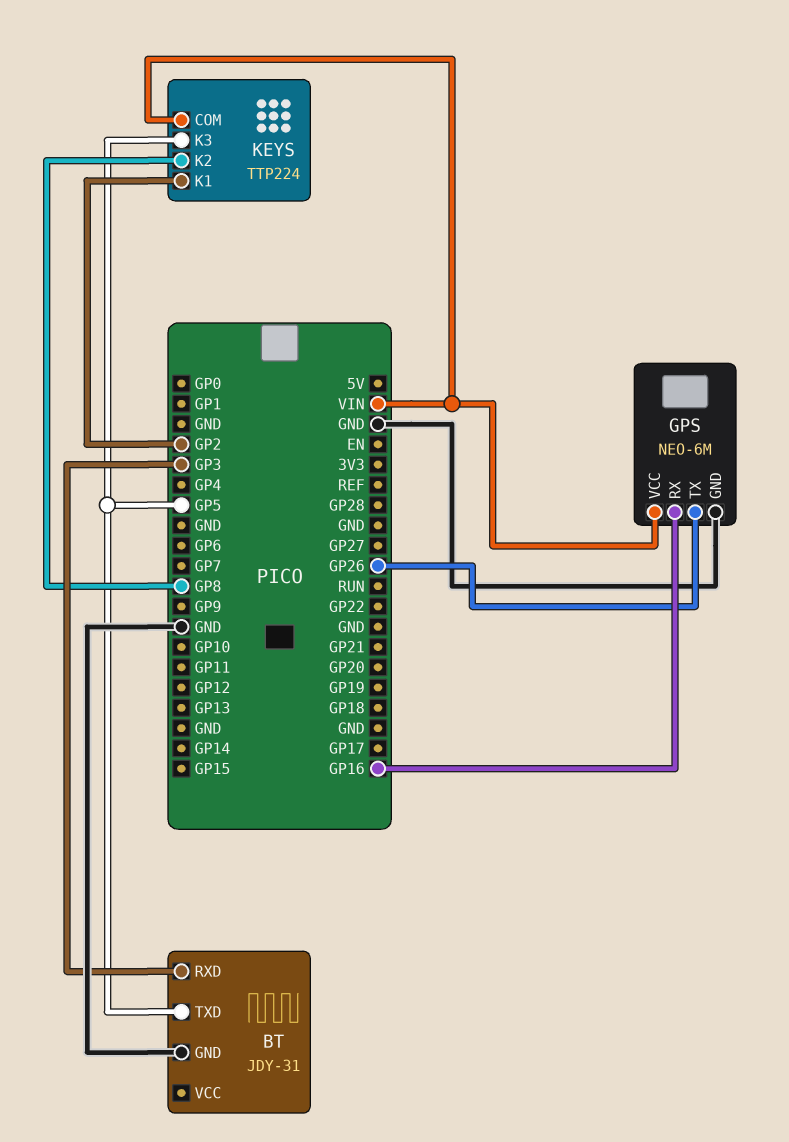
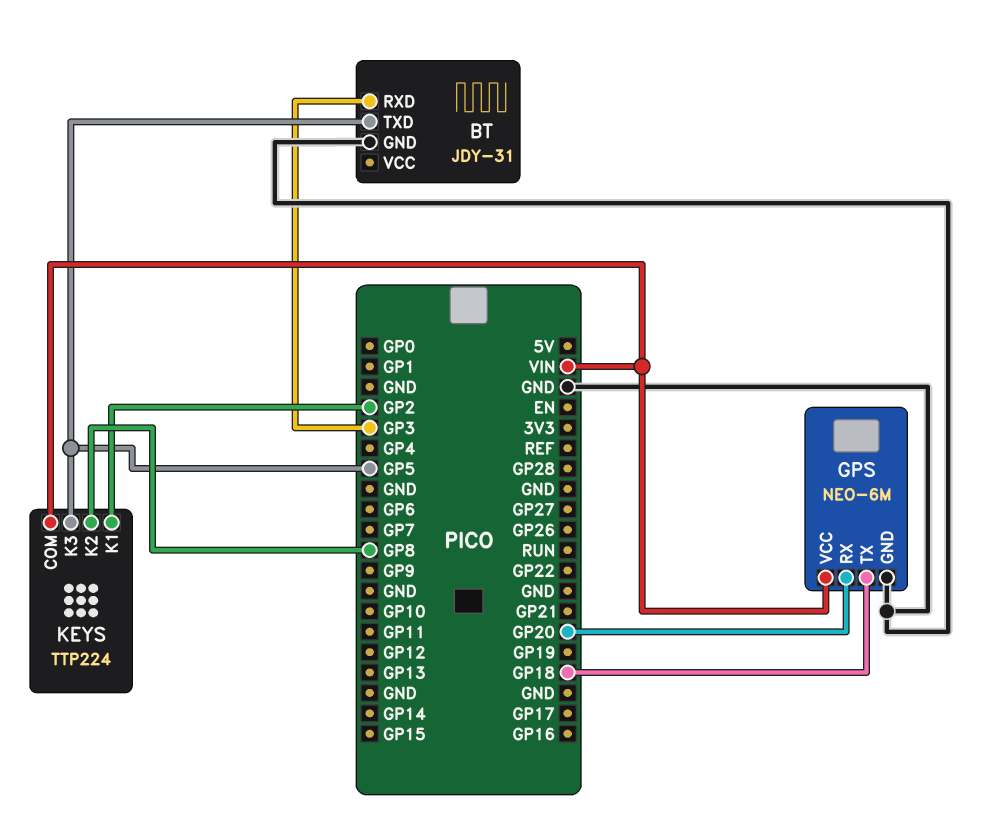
GPS pin RX: GP16 -> GP20
GPS pin TX: GP26 -> GP18

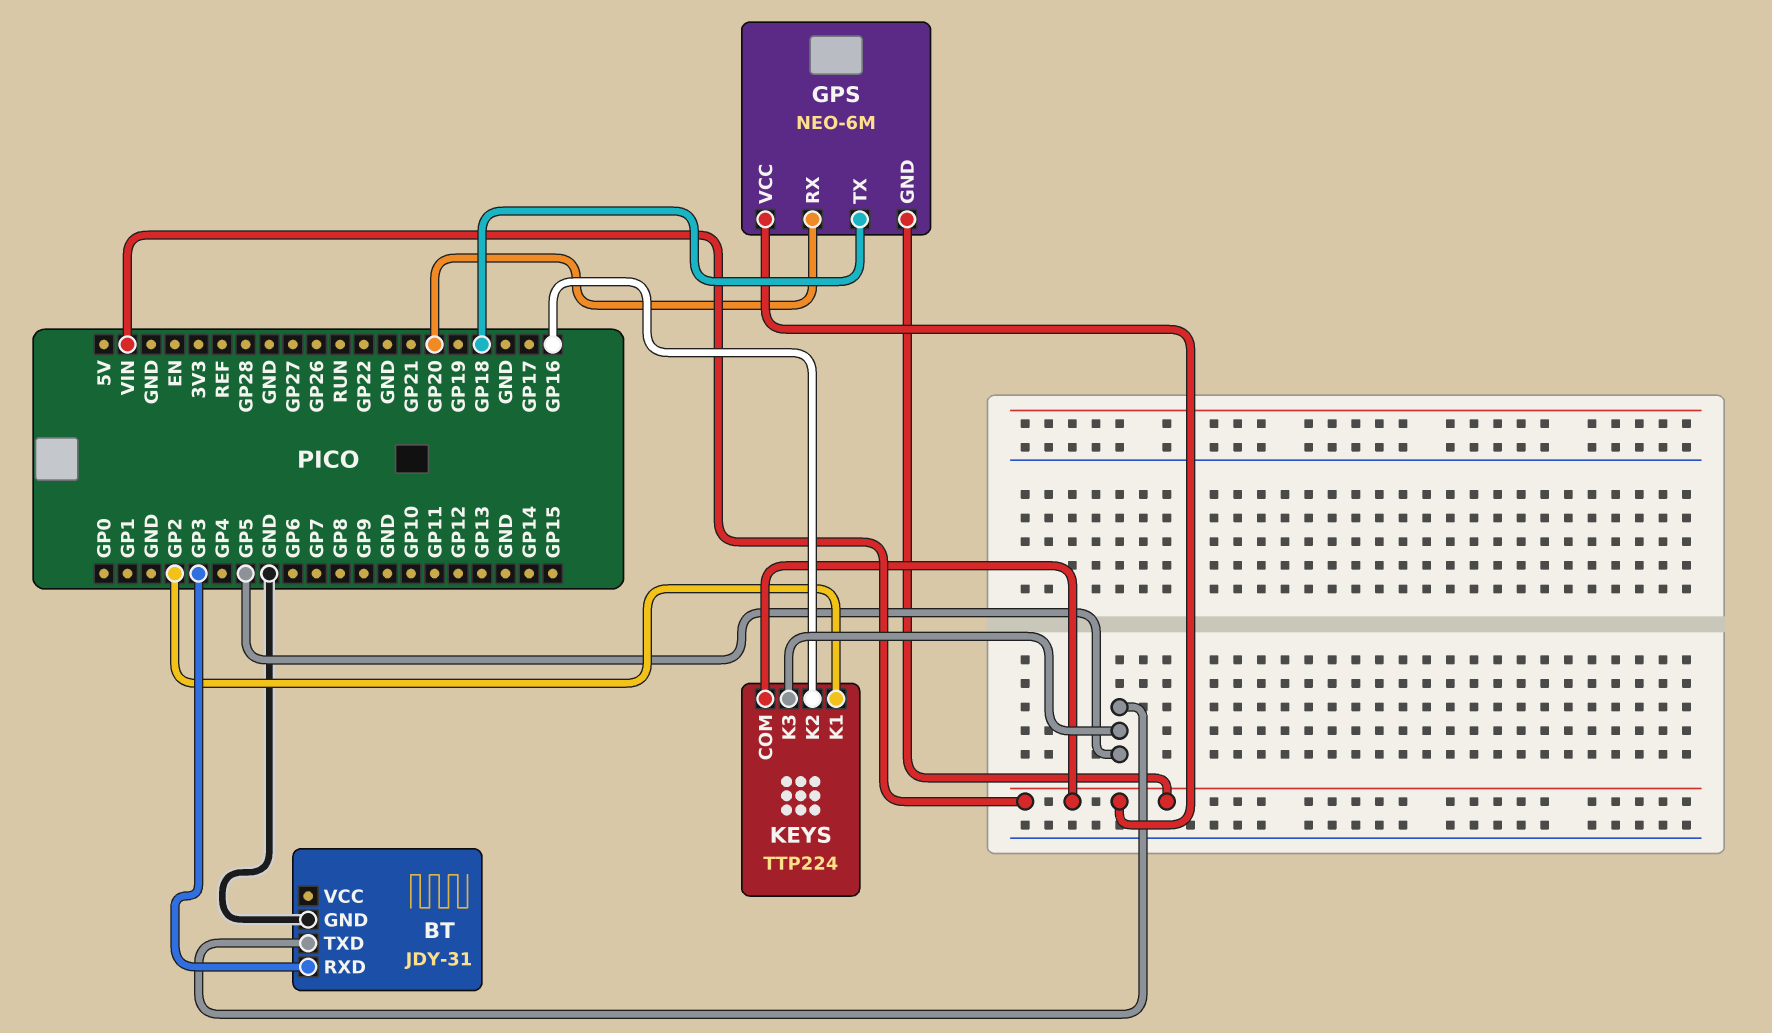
GPS pin GND: GND -> VIN
KEYS pin K2: GP8 -> GP16

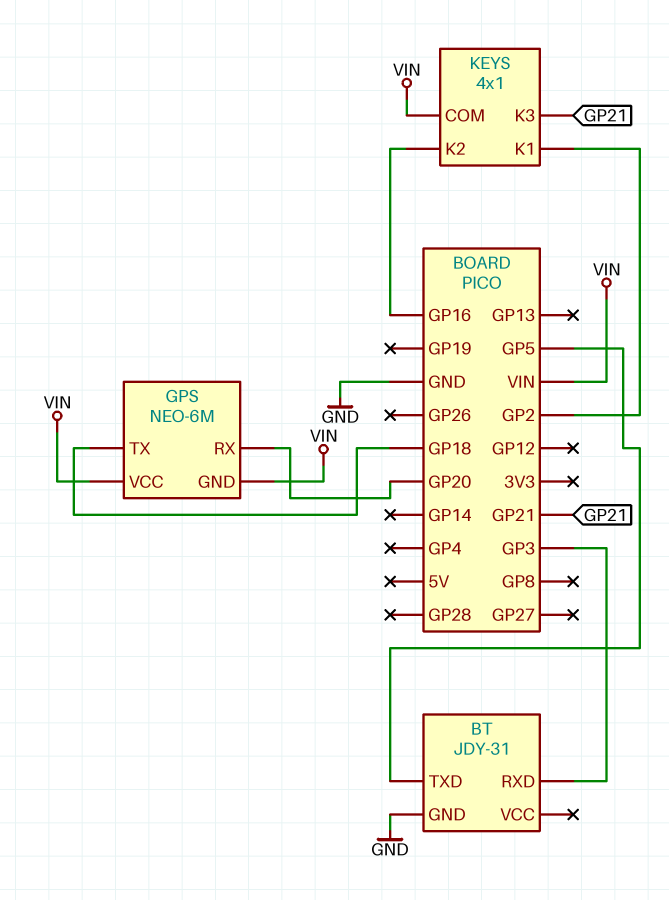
KEYS: TTP224 -> 4x1
KEYS pin K3: GP5 -> GP21

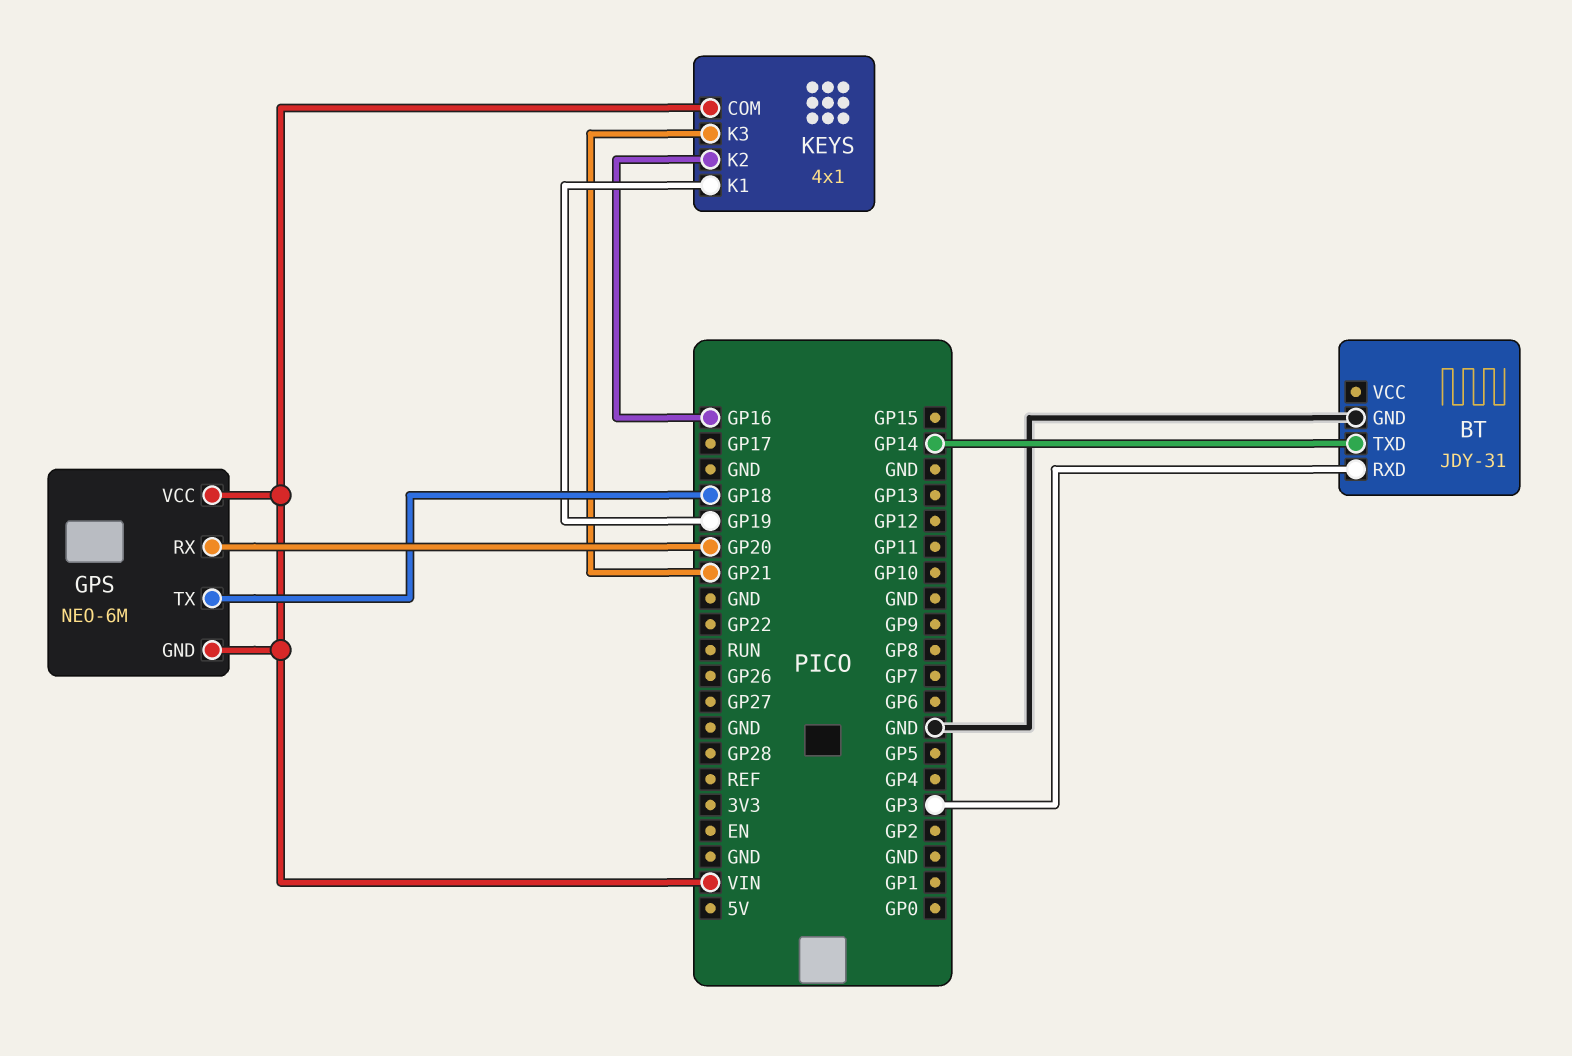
BT pin TXD: GP5 -> GP14
KEYS pin K1: GP2 -> GP19

